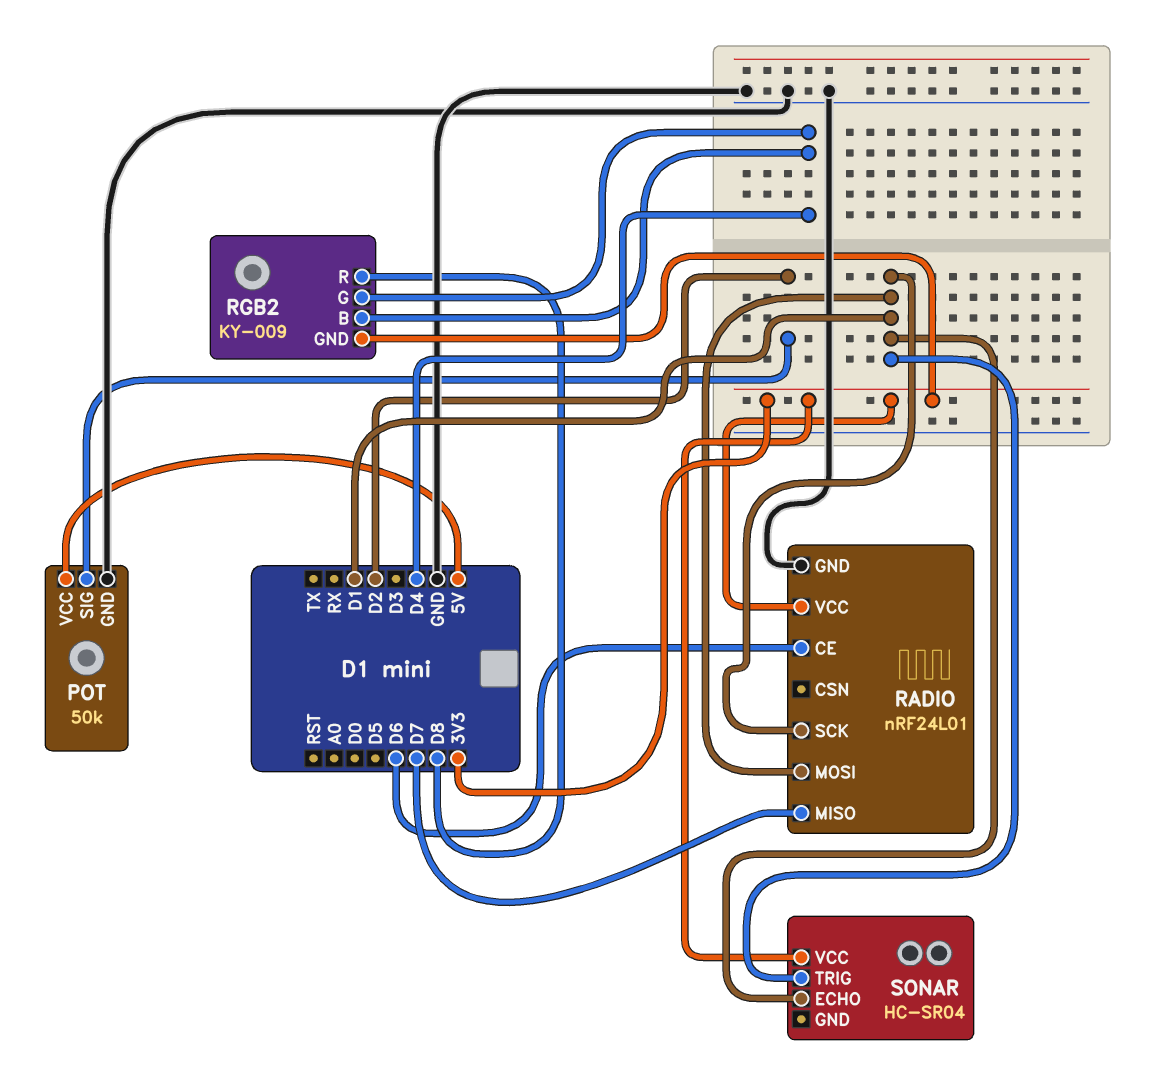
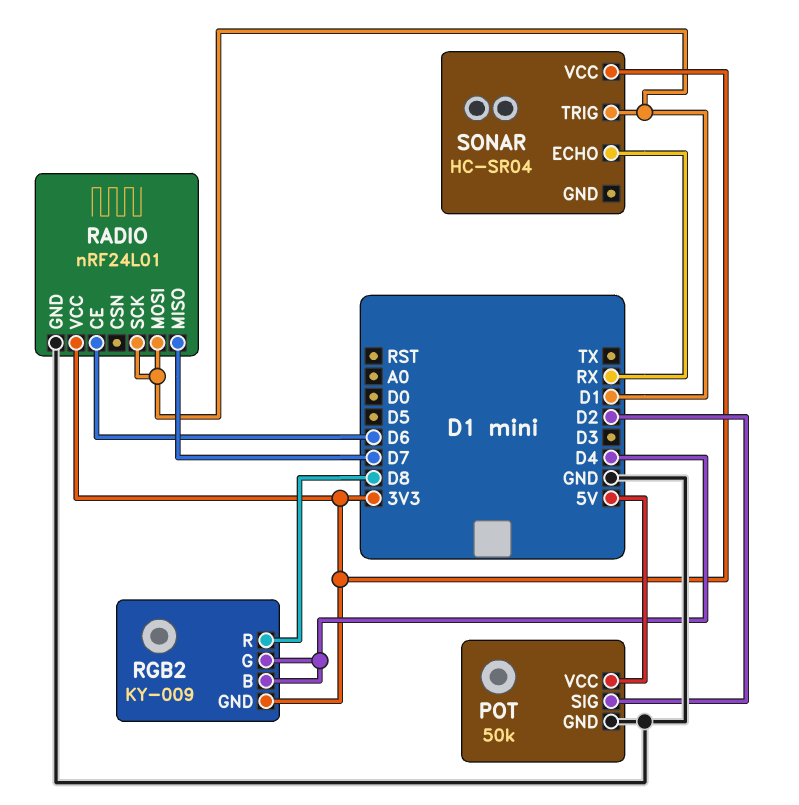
SONAR pin ECHO: D1 -> RX

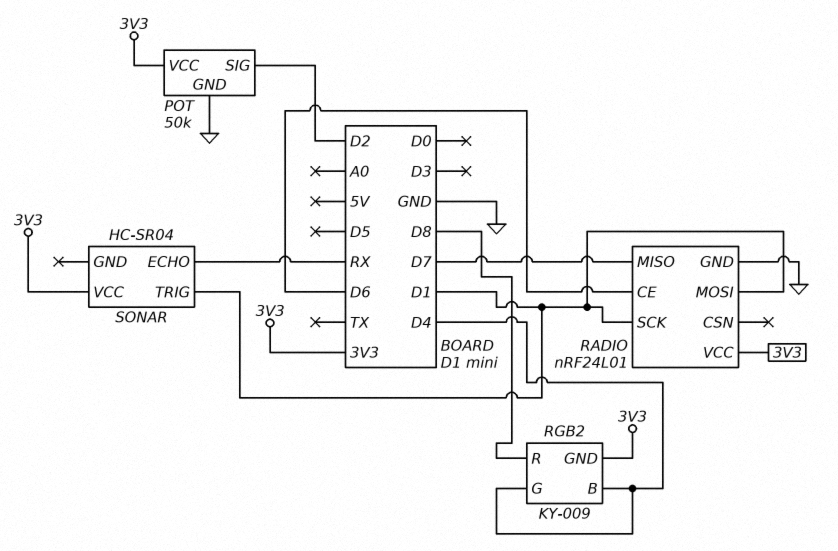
POT pin VCC: 5V -> 3V3

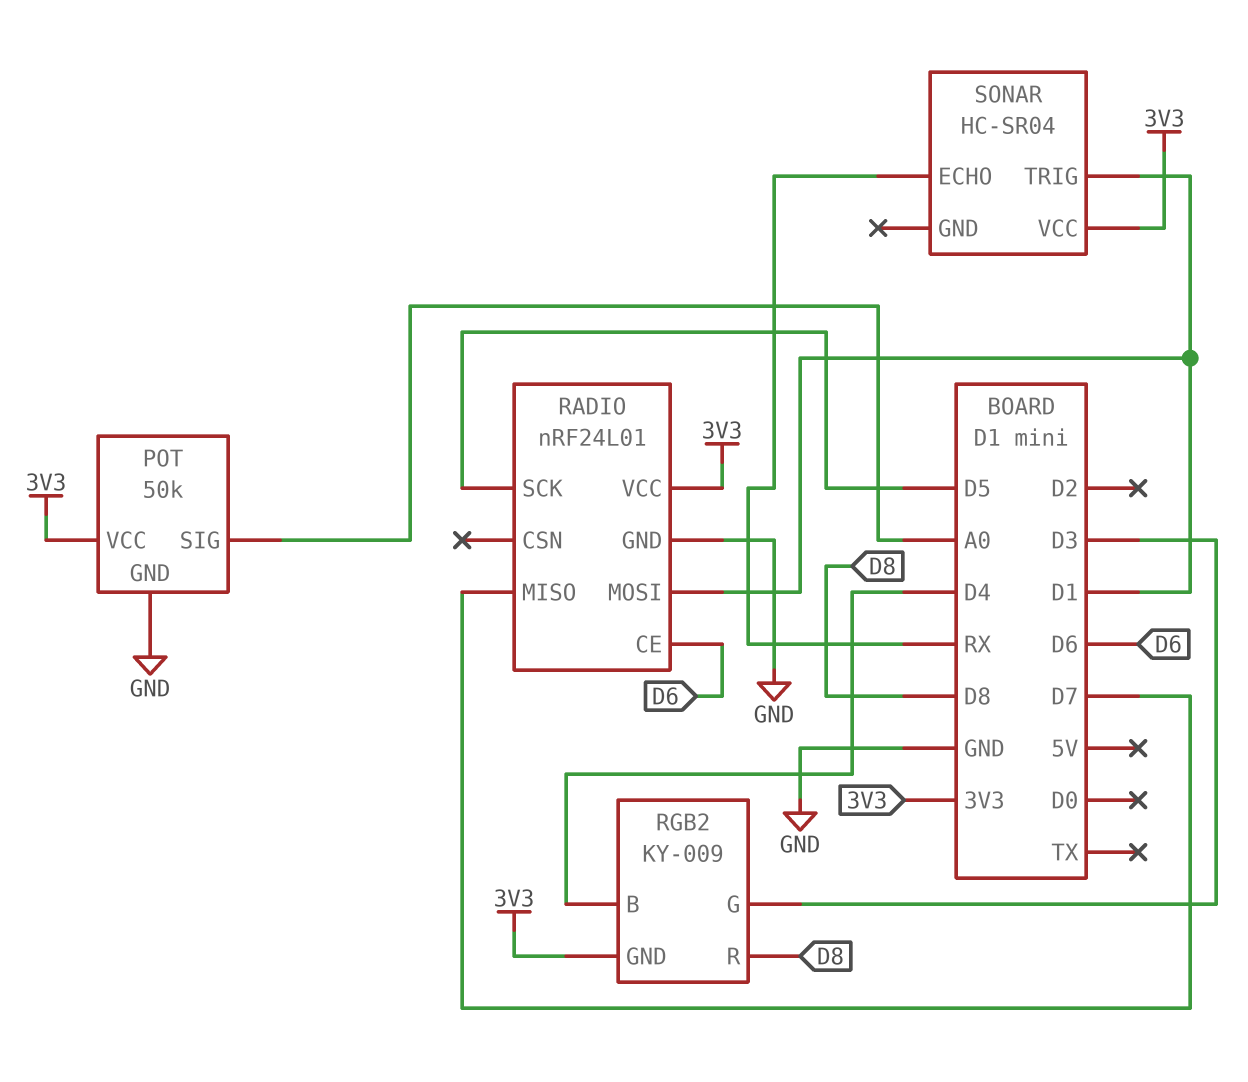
POT pin SIG: D2 -> A0
RADIO pin SCK: D1 -> D5
RGB2 pin G: D4 -> D3

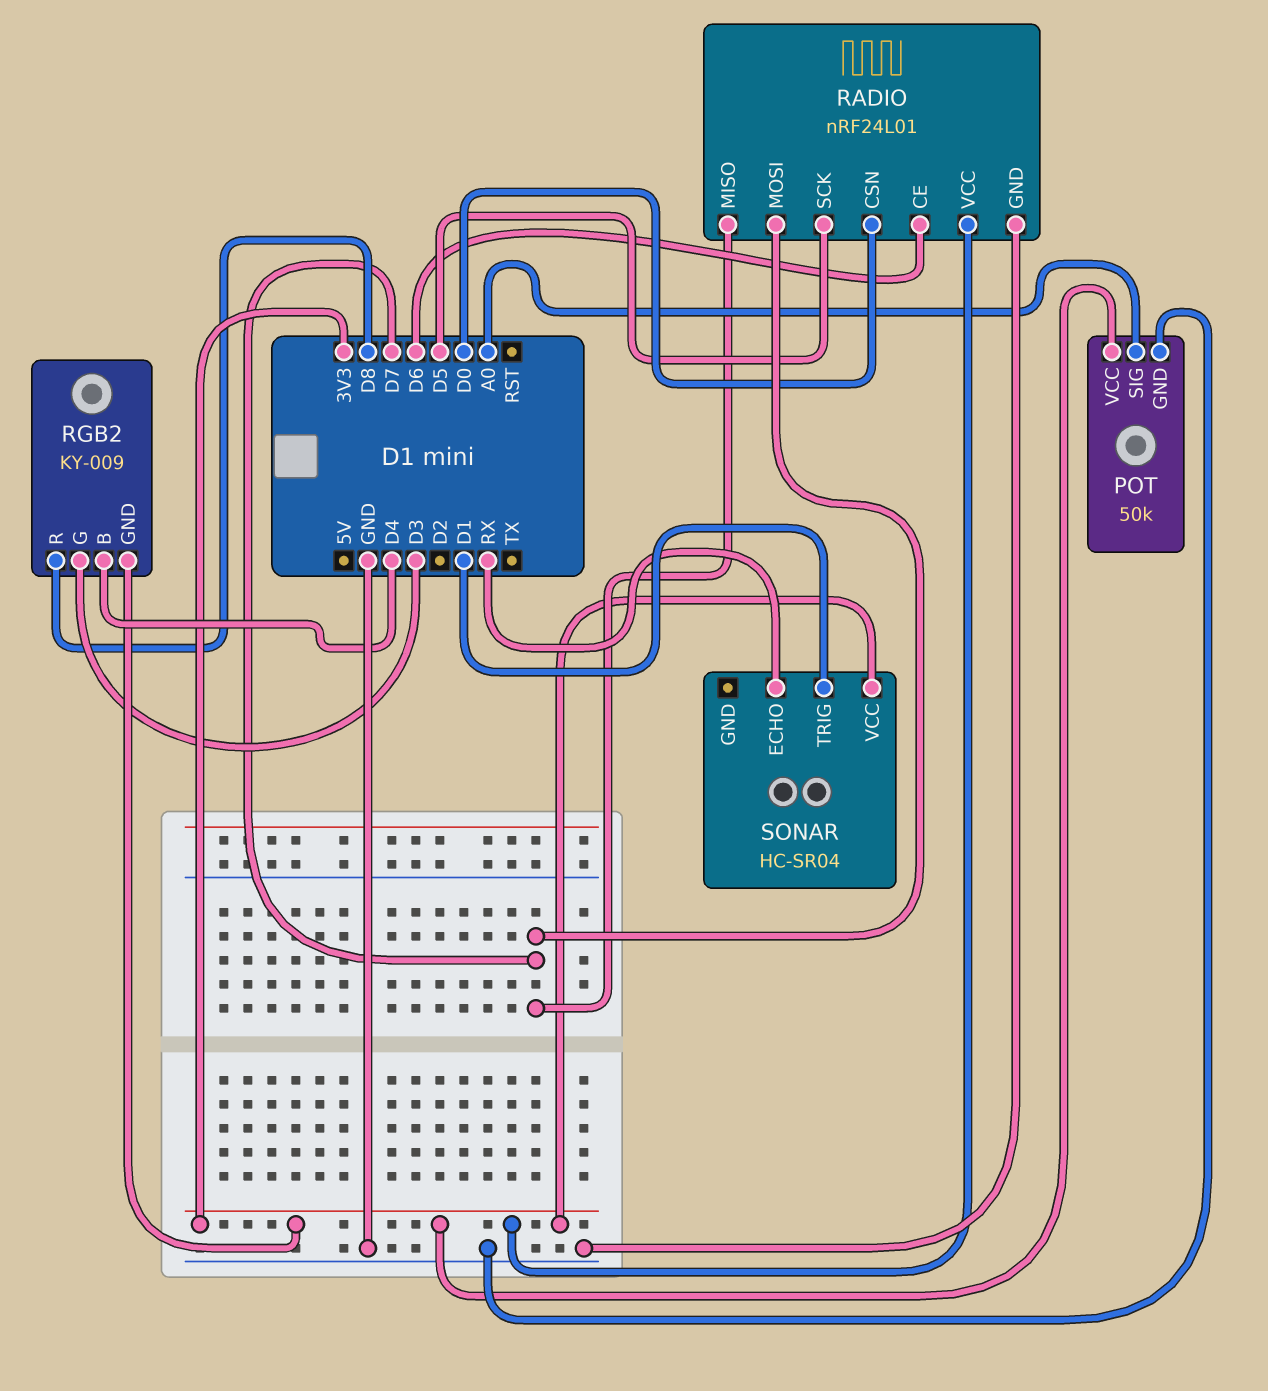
RADIO pin CSN: none -> D0
RADIO pin MOSI: D1 -> D7

